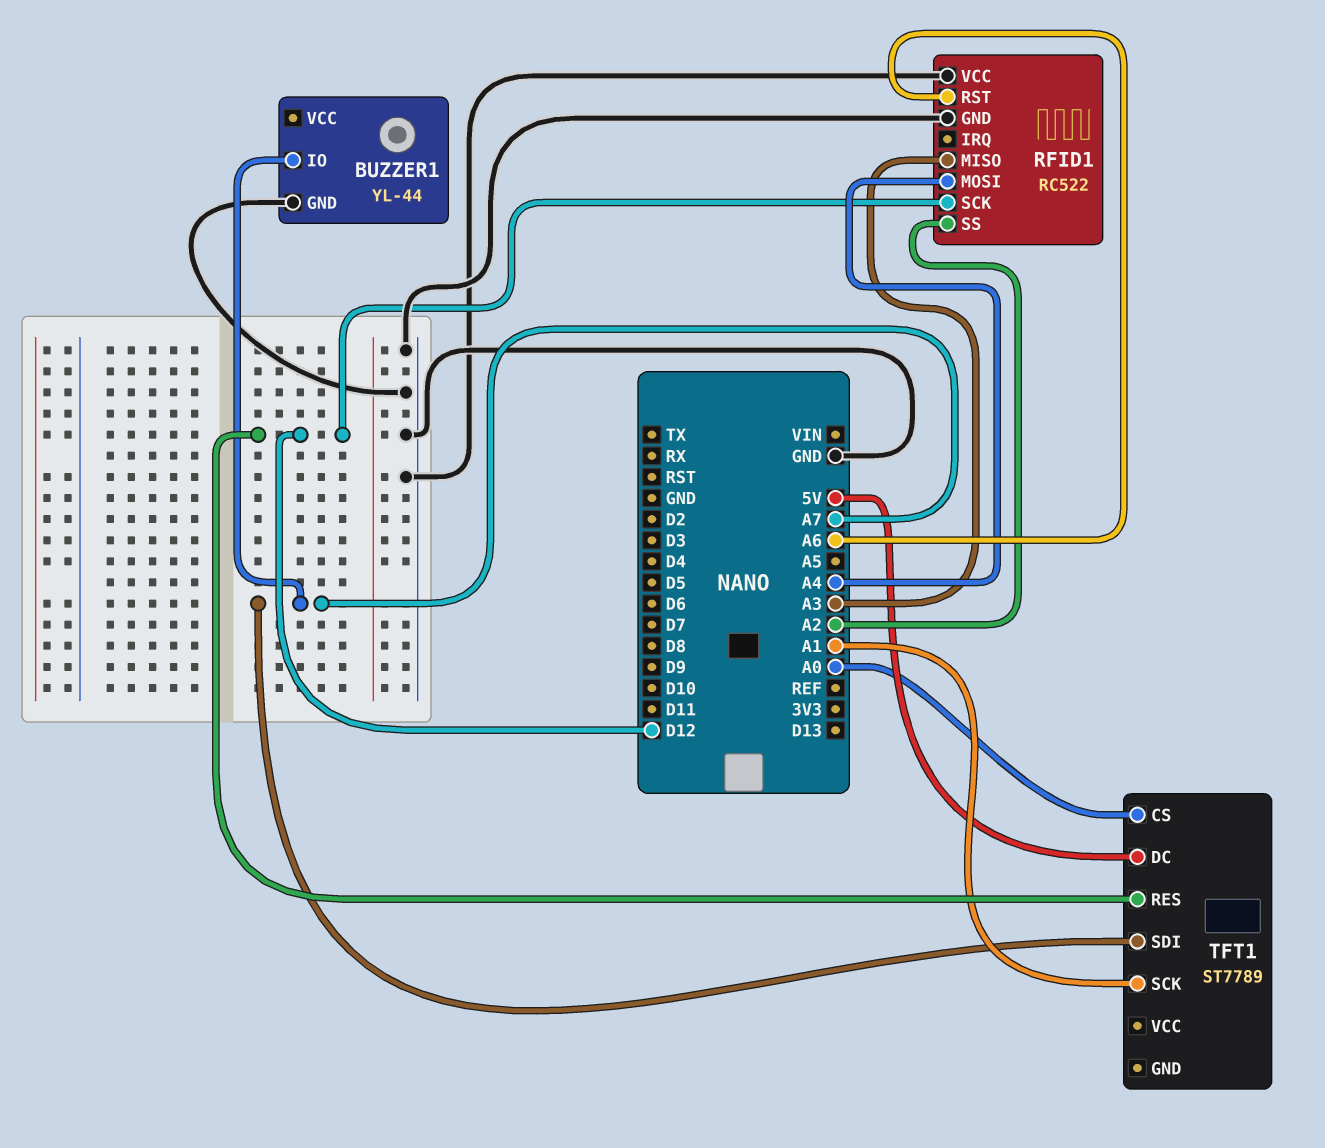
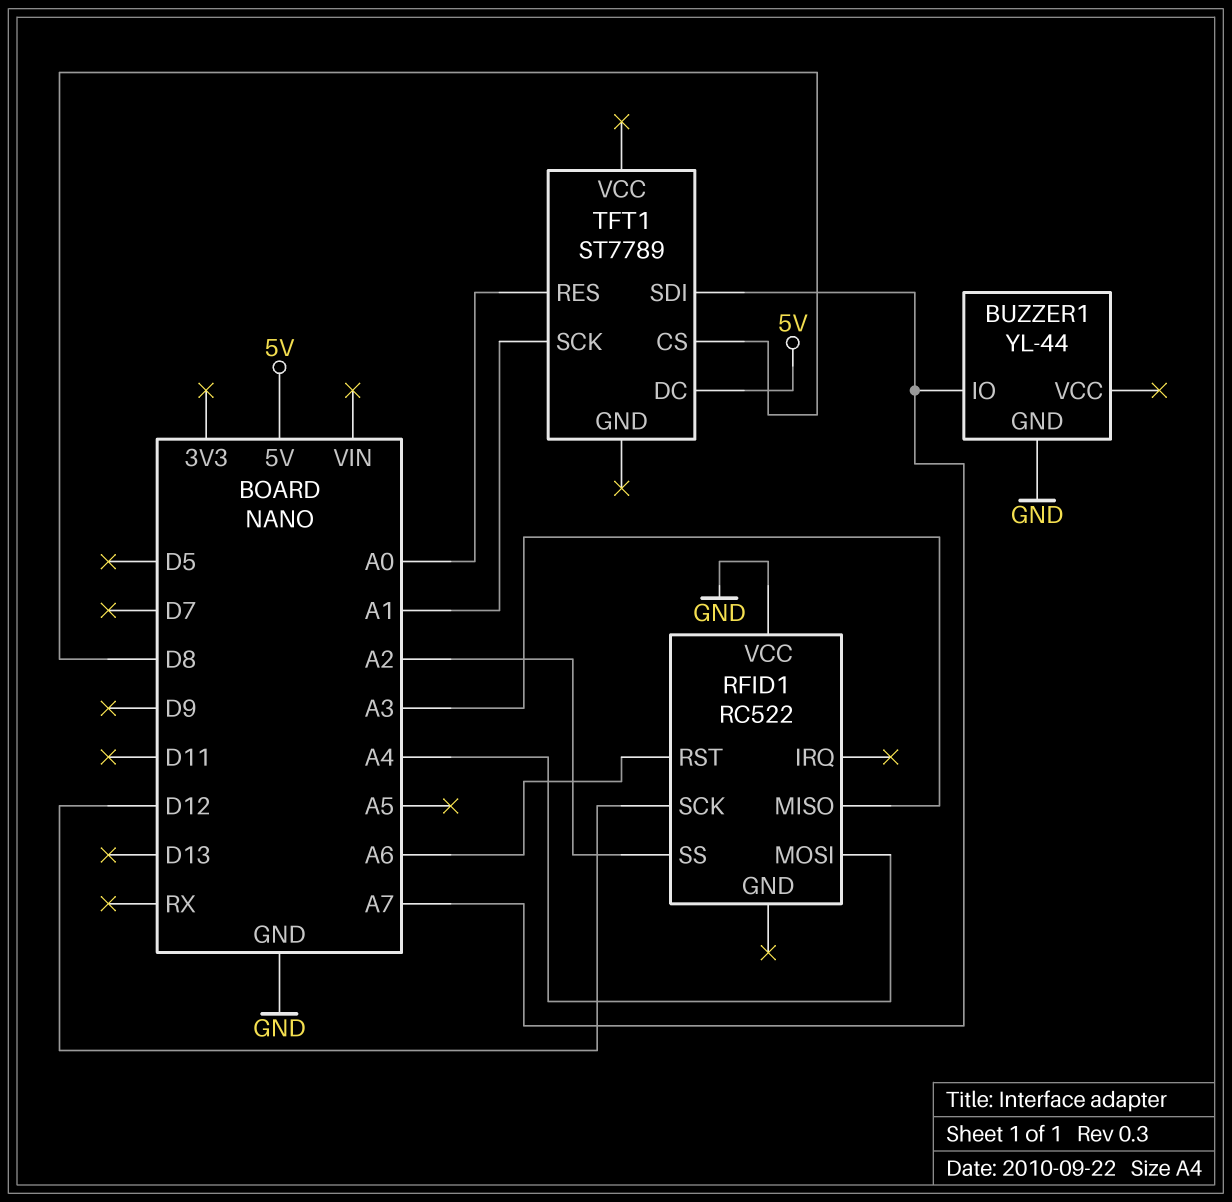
RFID1 pin GND: GND -> none
TFT1 pin CS: A0 -> D8
TFT1 pin RES: D12 -> A0

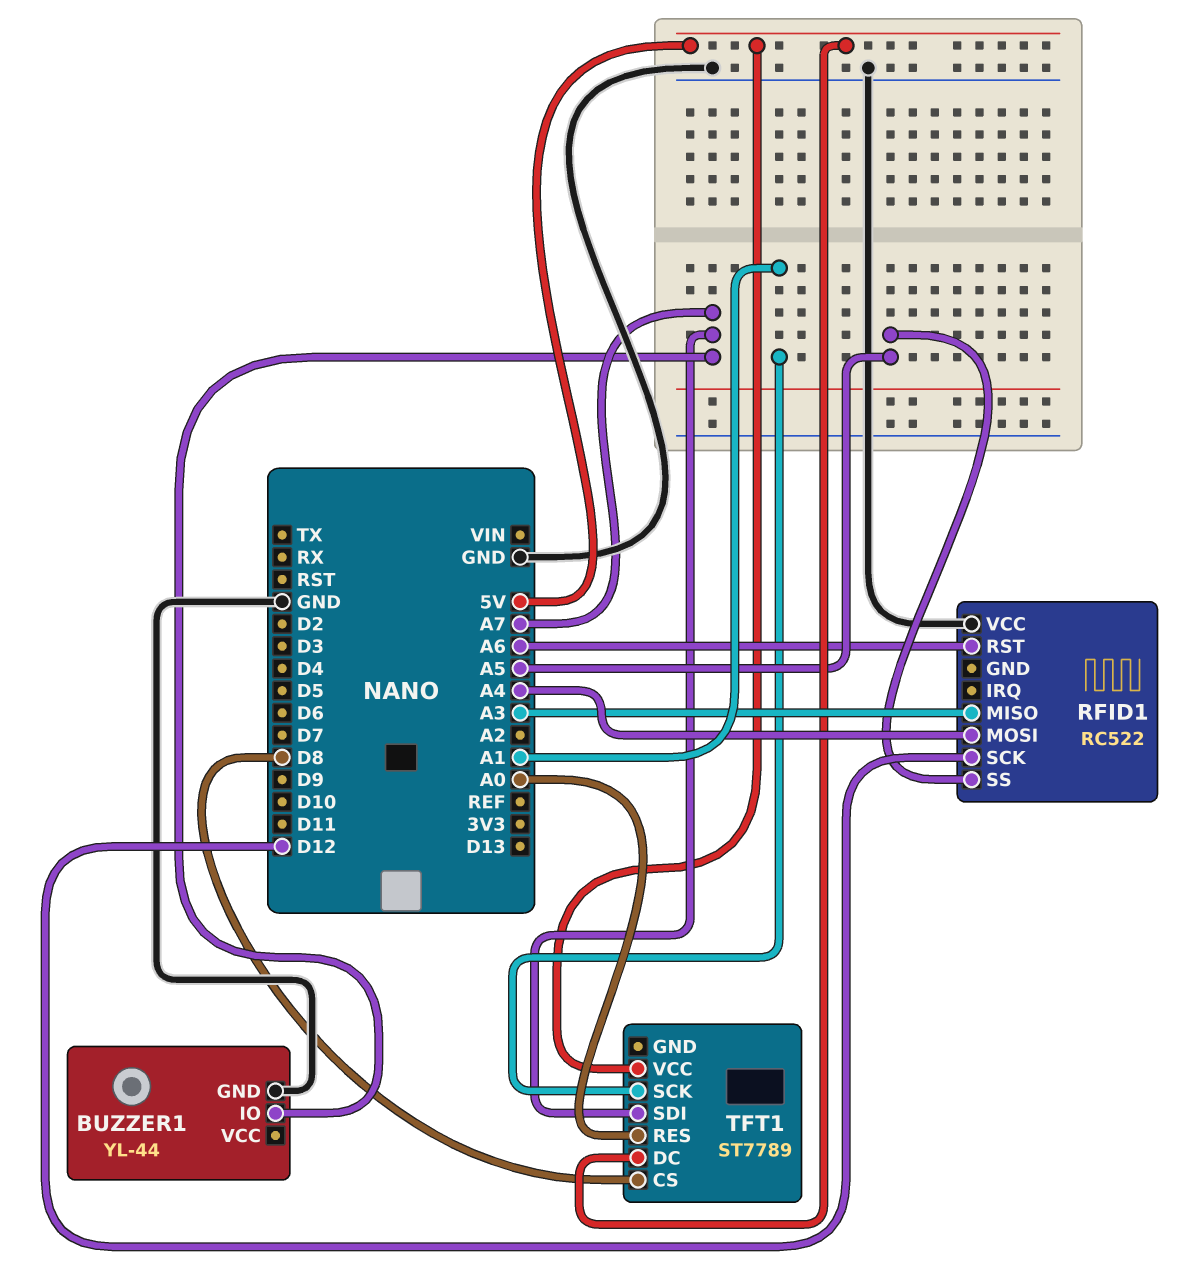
RFID1 pin SS: A2 -> A5
TFT1 pin VCC: none -> 5V

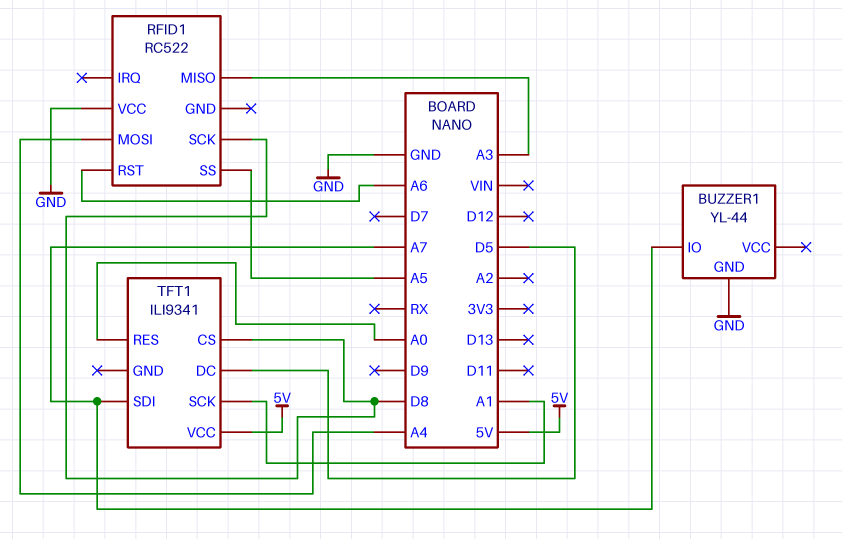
RFID1 pin SCK: D12 -> D8
TFT1: ST7789 -> ILI9341
TFT1 pin DC: 5V -> D5

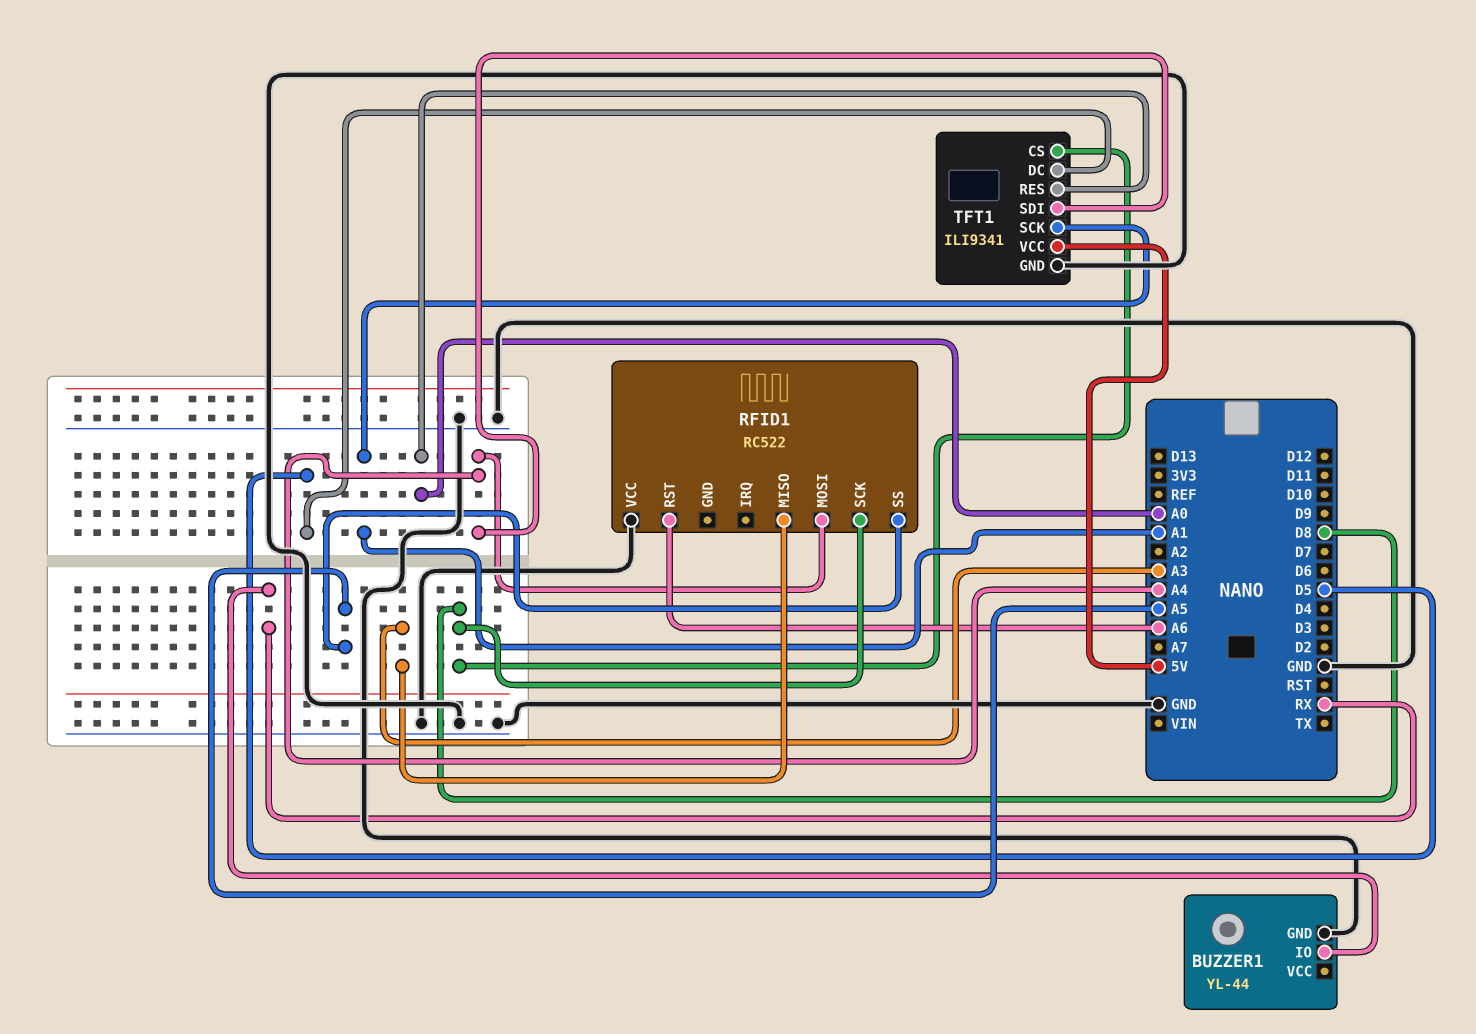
BUZZER1 pin IO: A7 -> RX
TFT1 pin GND: none -> GND
TFT1 pin SDI: A7 -> A4

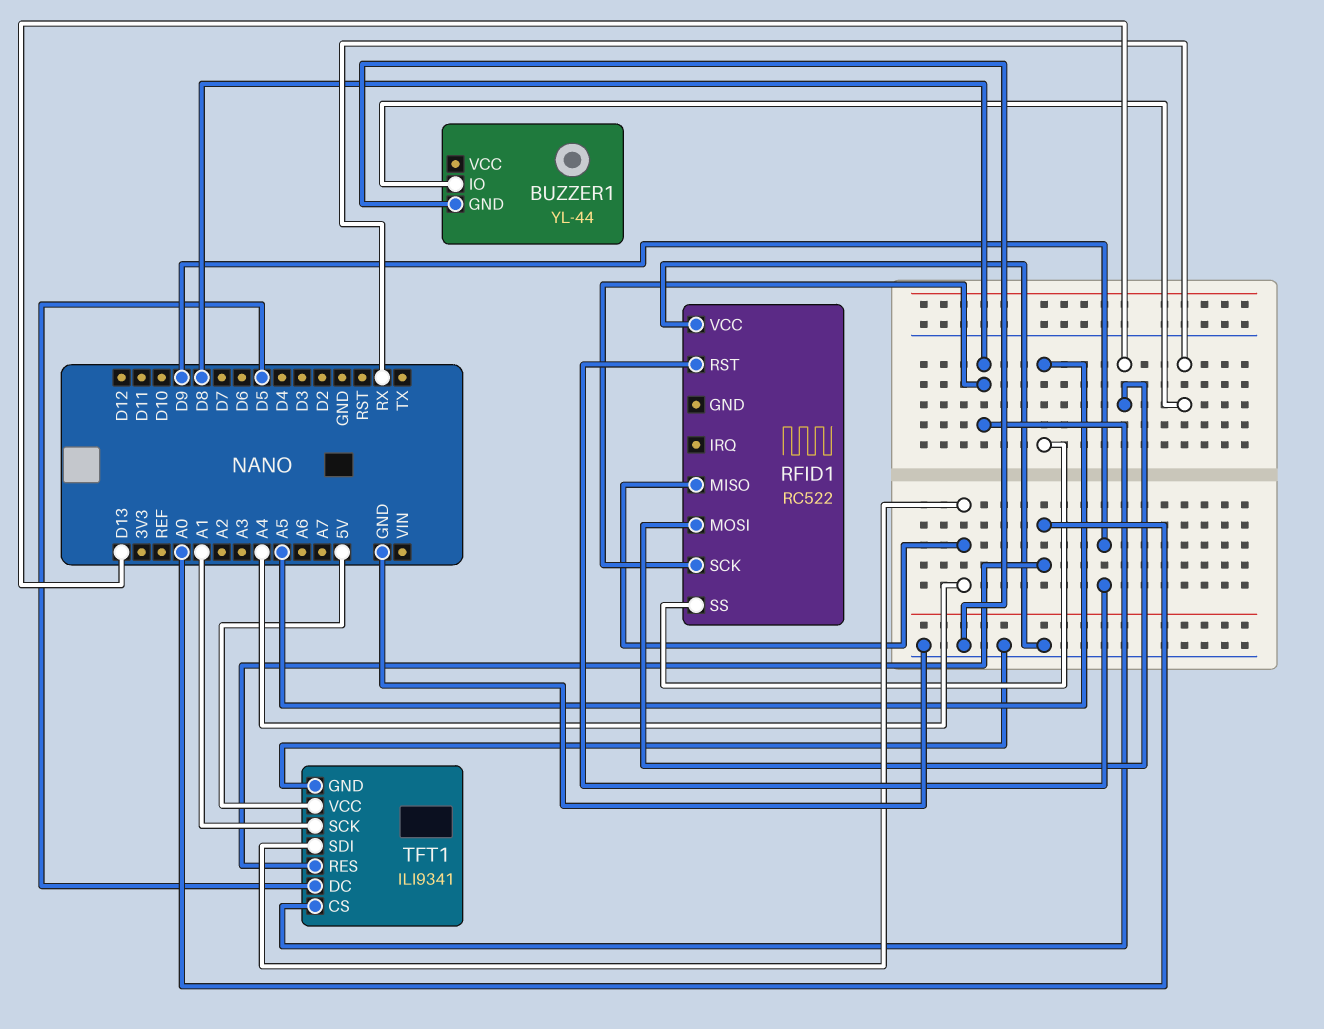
RFID1 pin MISO: A3 -> A4
RFID1 pin MOSI: A4 -> D13
RFID1 pin RST: A6 -> D9

